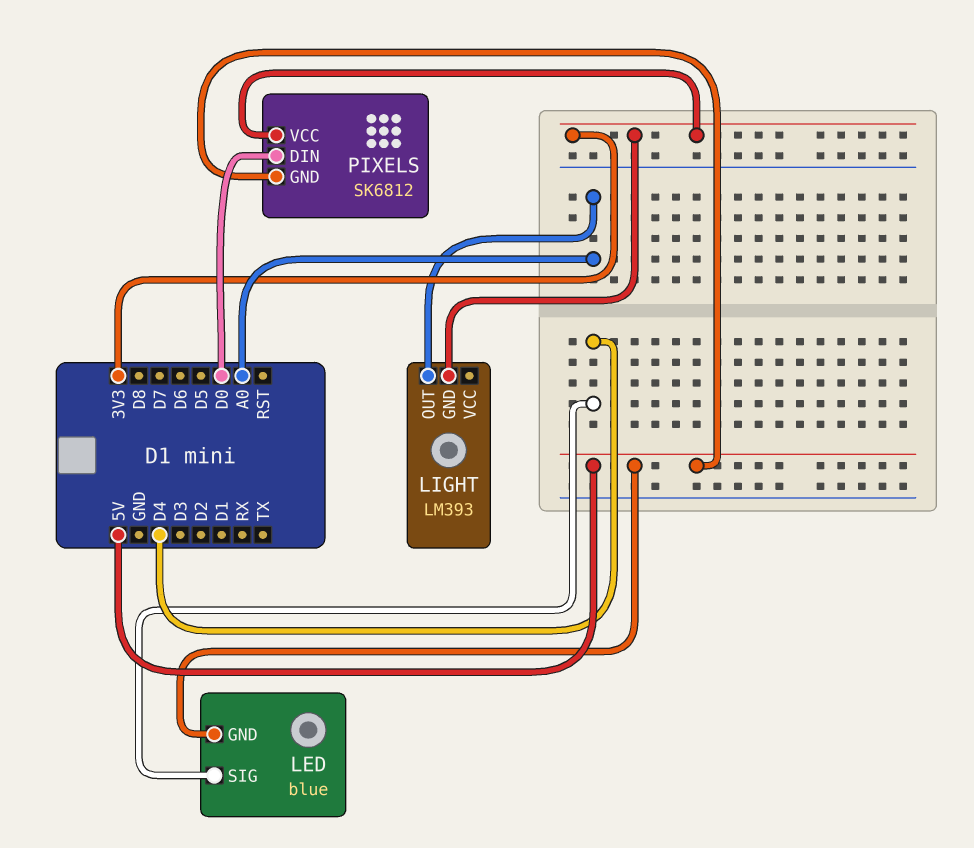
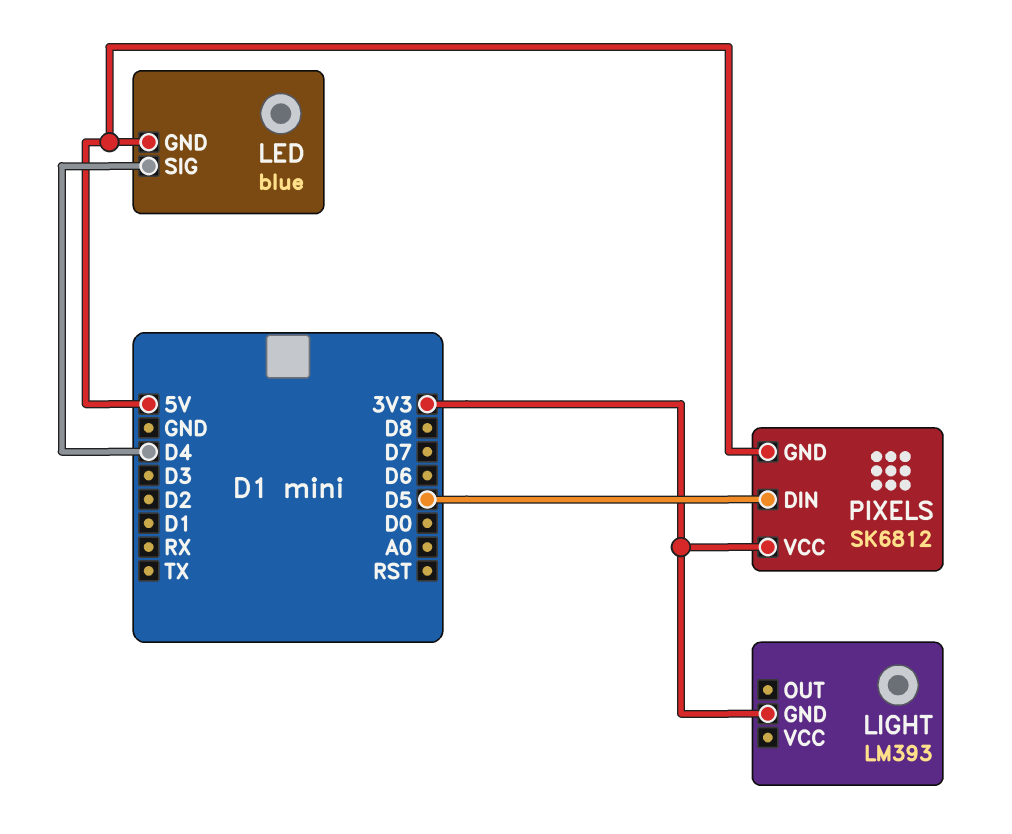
LIGHT pin OUT: A0 -> none
PIXELS pin DIN: D0 -> D5

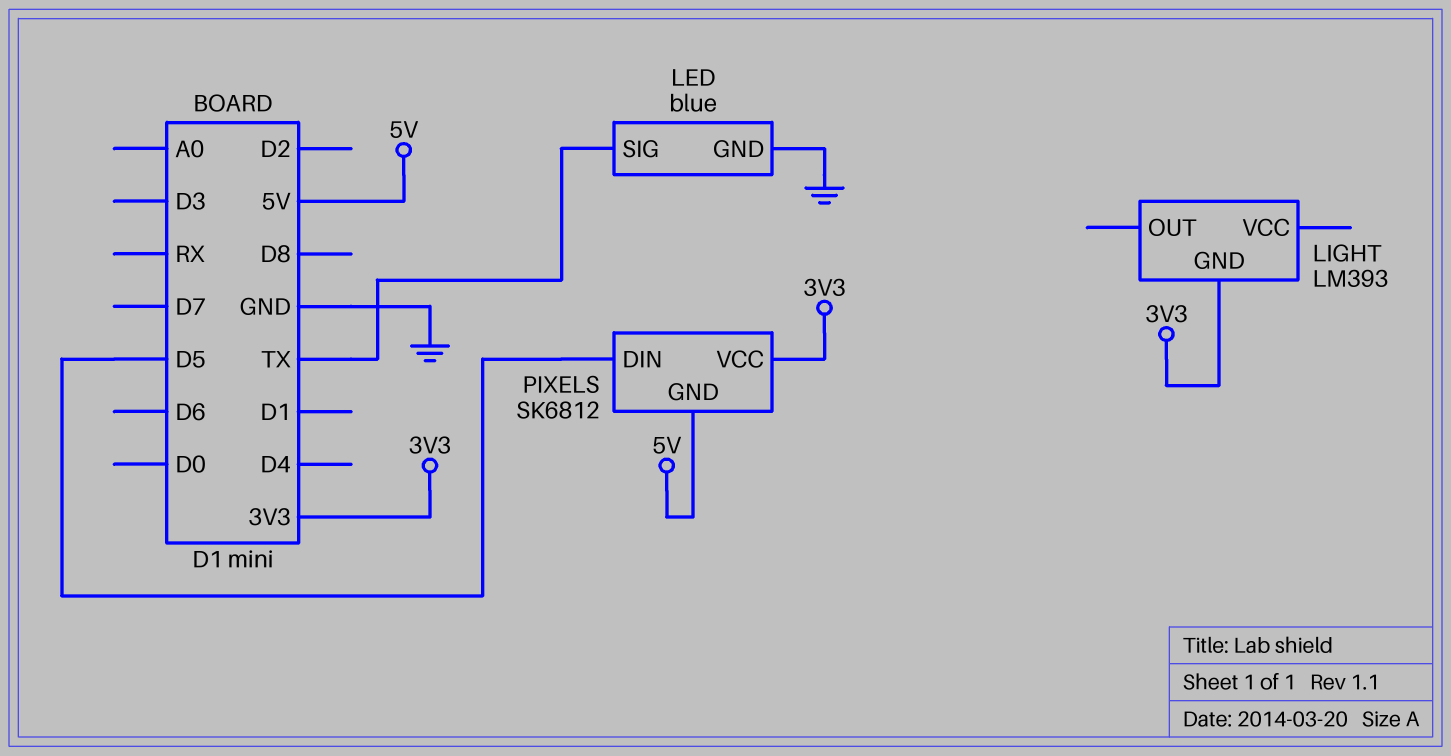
LED pin GND: 5V -> GND
LED pin SIG: D4 -> TX

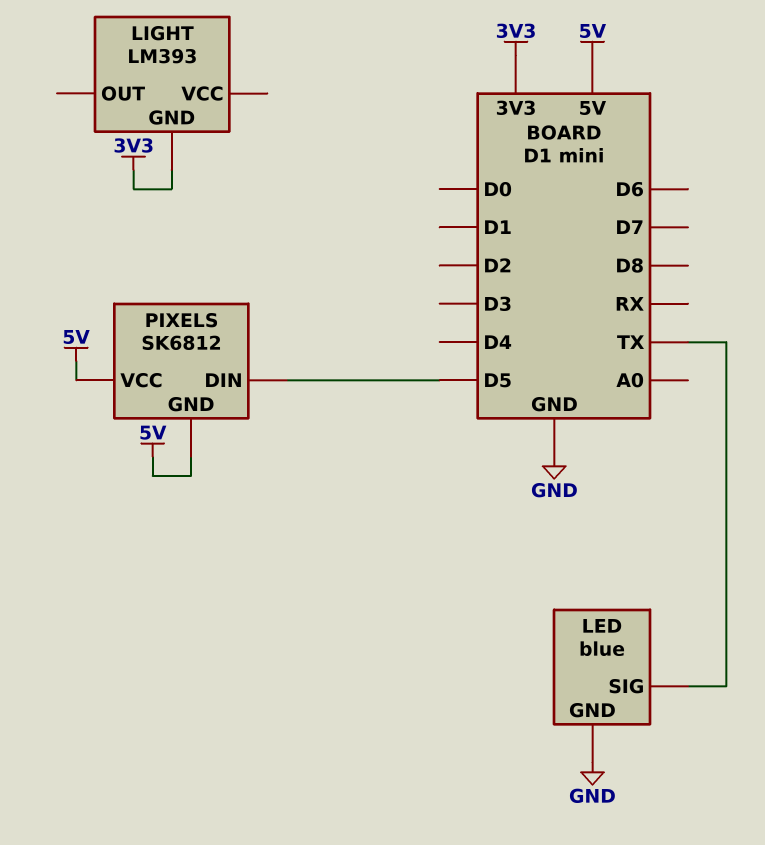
PIXELS pin VCC: 3V3 -> 5V

